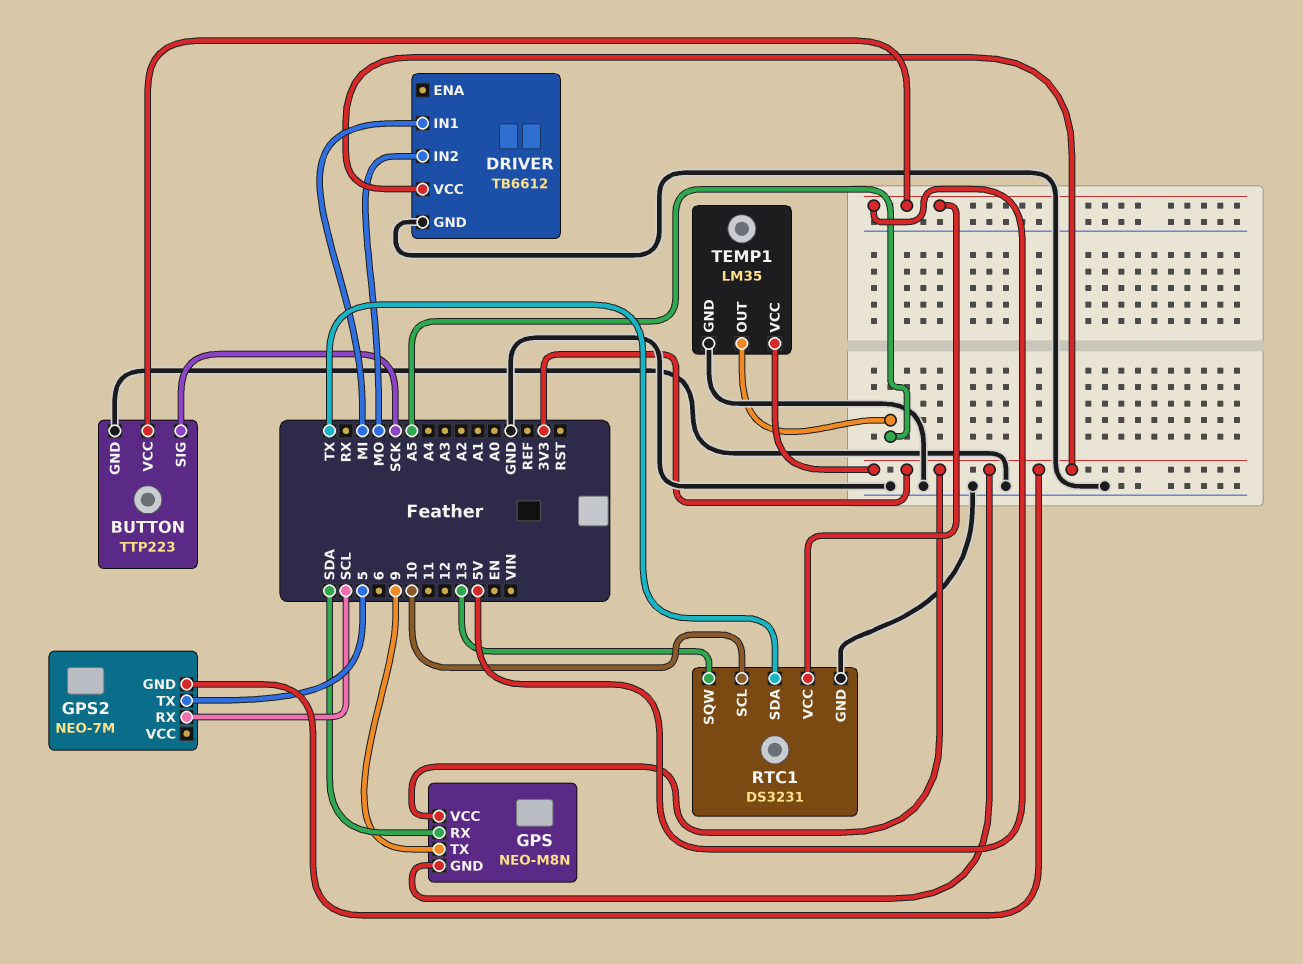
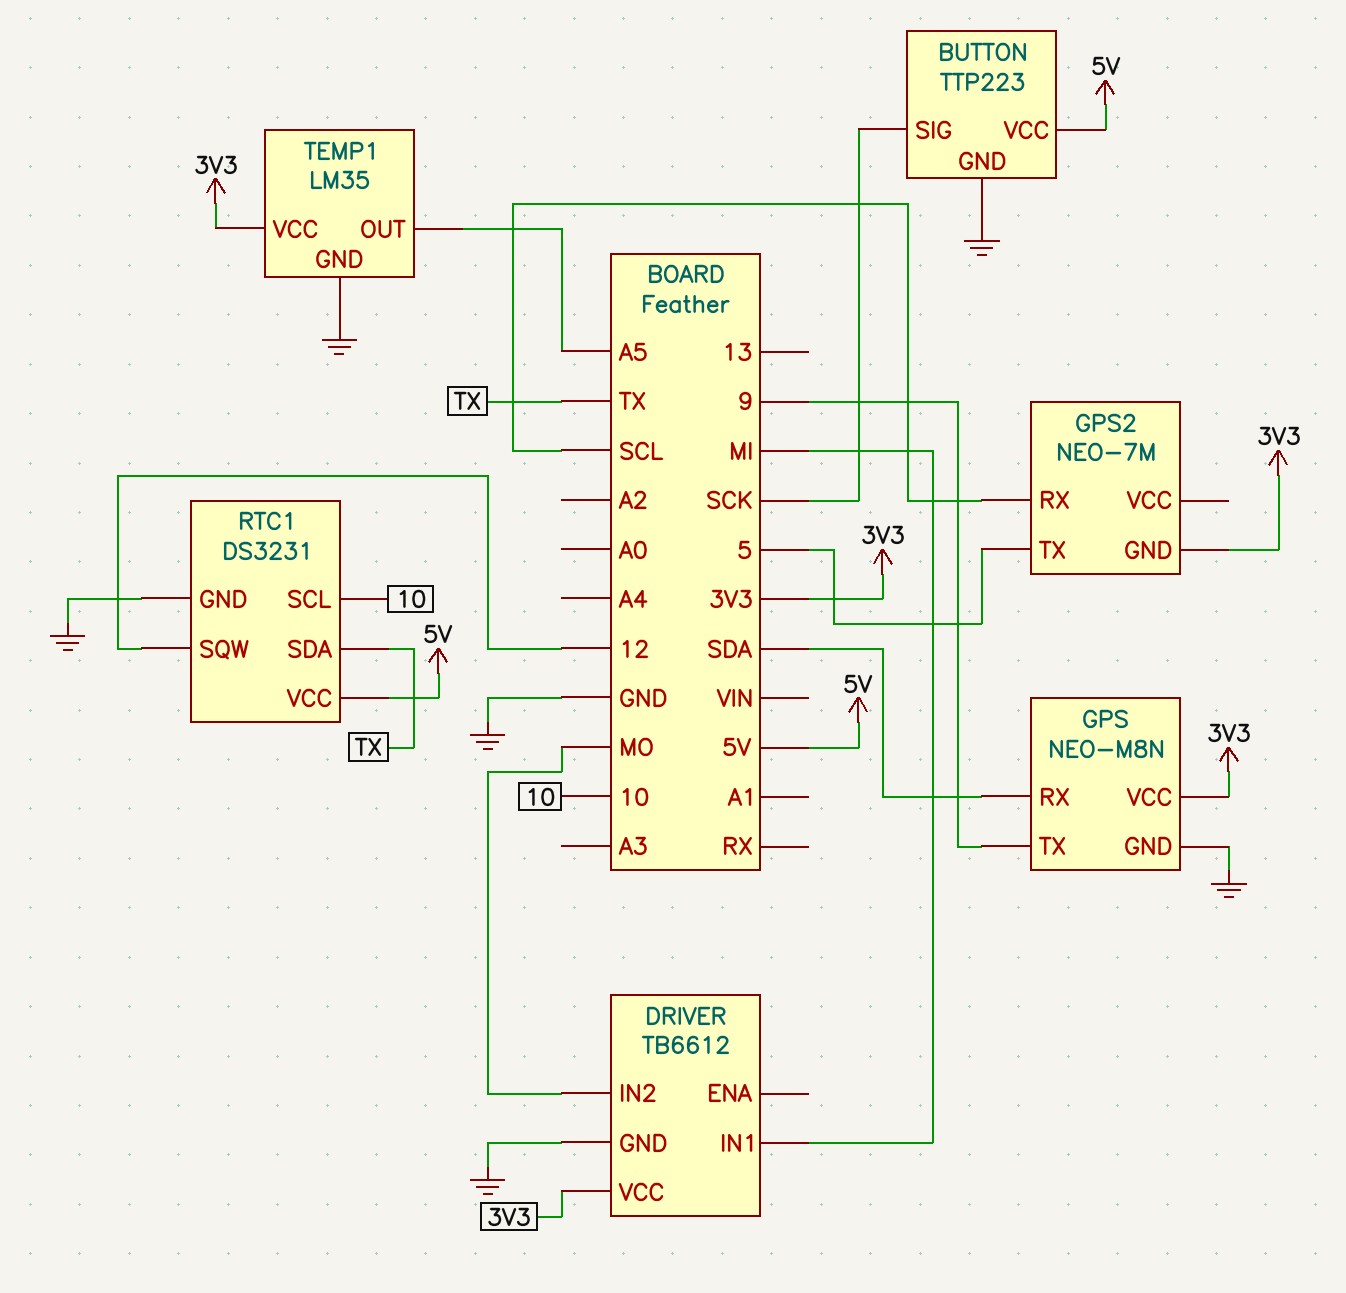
GPS pin GND: 3V3 -> GND
RTC1 pin SQW: 13 -> 12

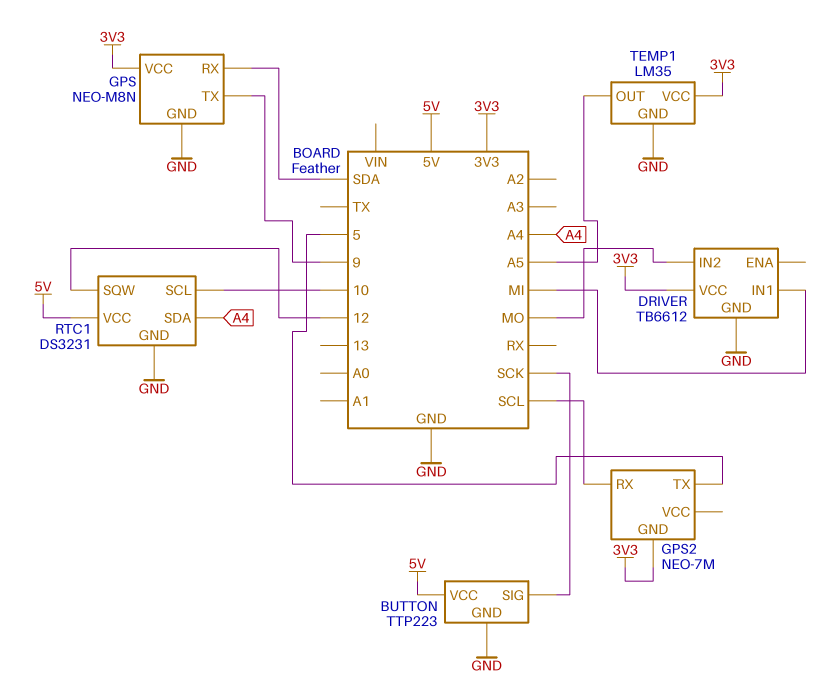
RTC1 pin SDA: TX -> A4

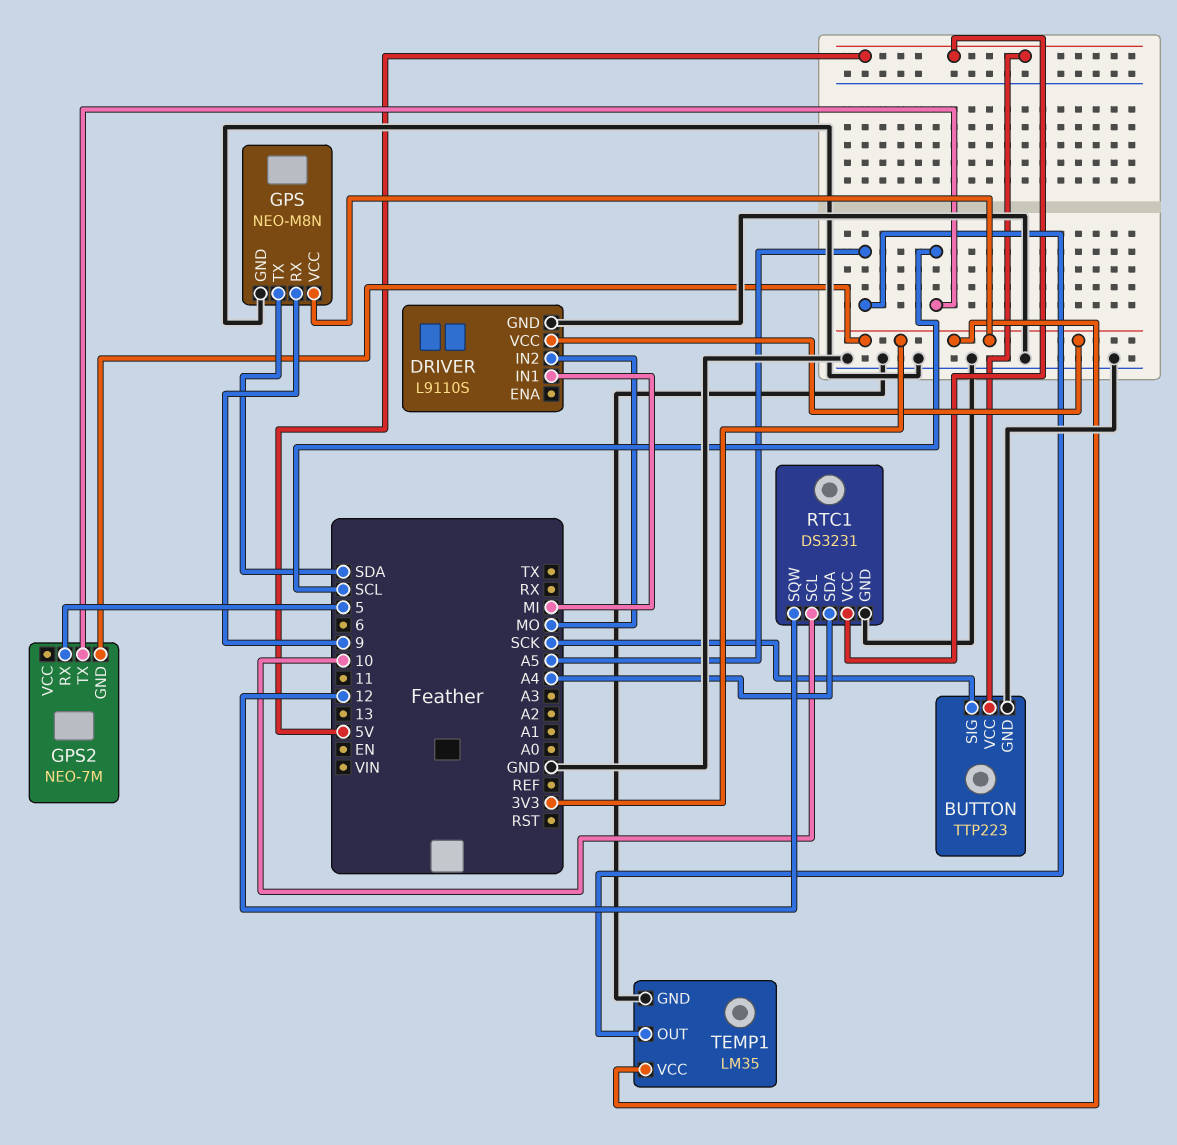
DRIVER: TB6612 -> L9110S
GPS pin RX: SDA -> 9
GPS pin TX: 9 -> SDA
GPS2 pin RX: SCL -> 5
GPS2 pin TX: 5 -> SCL

